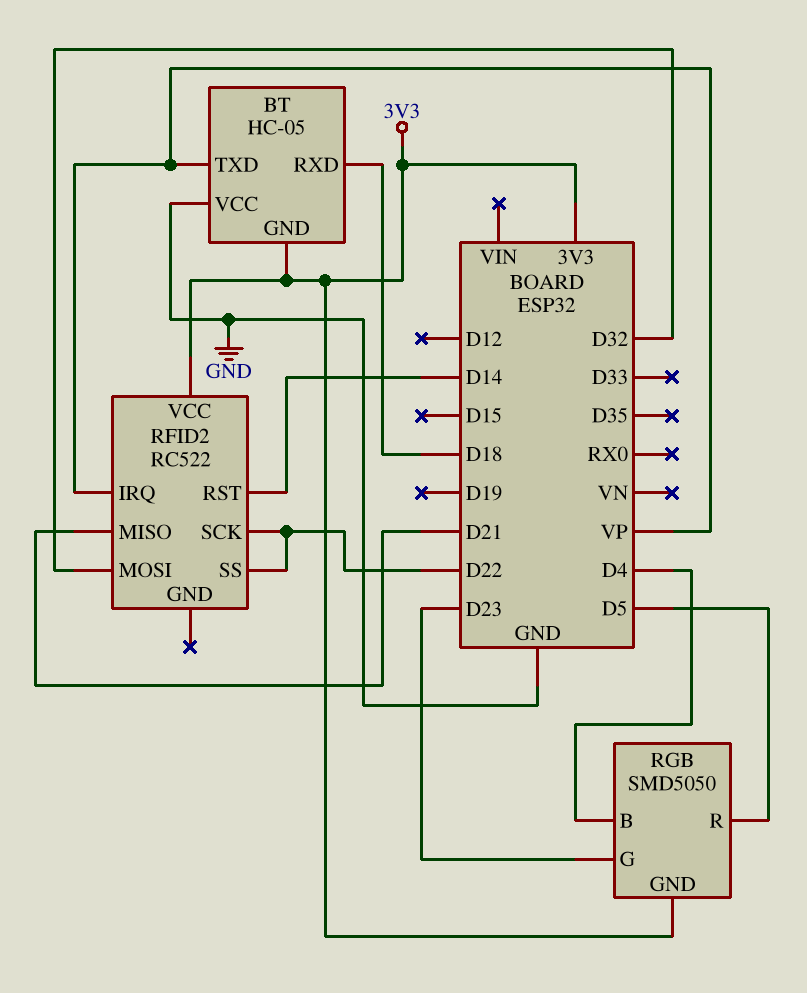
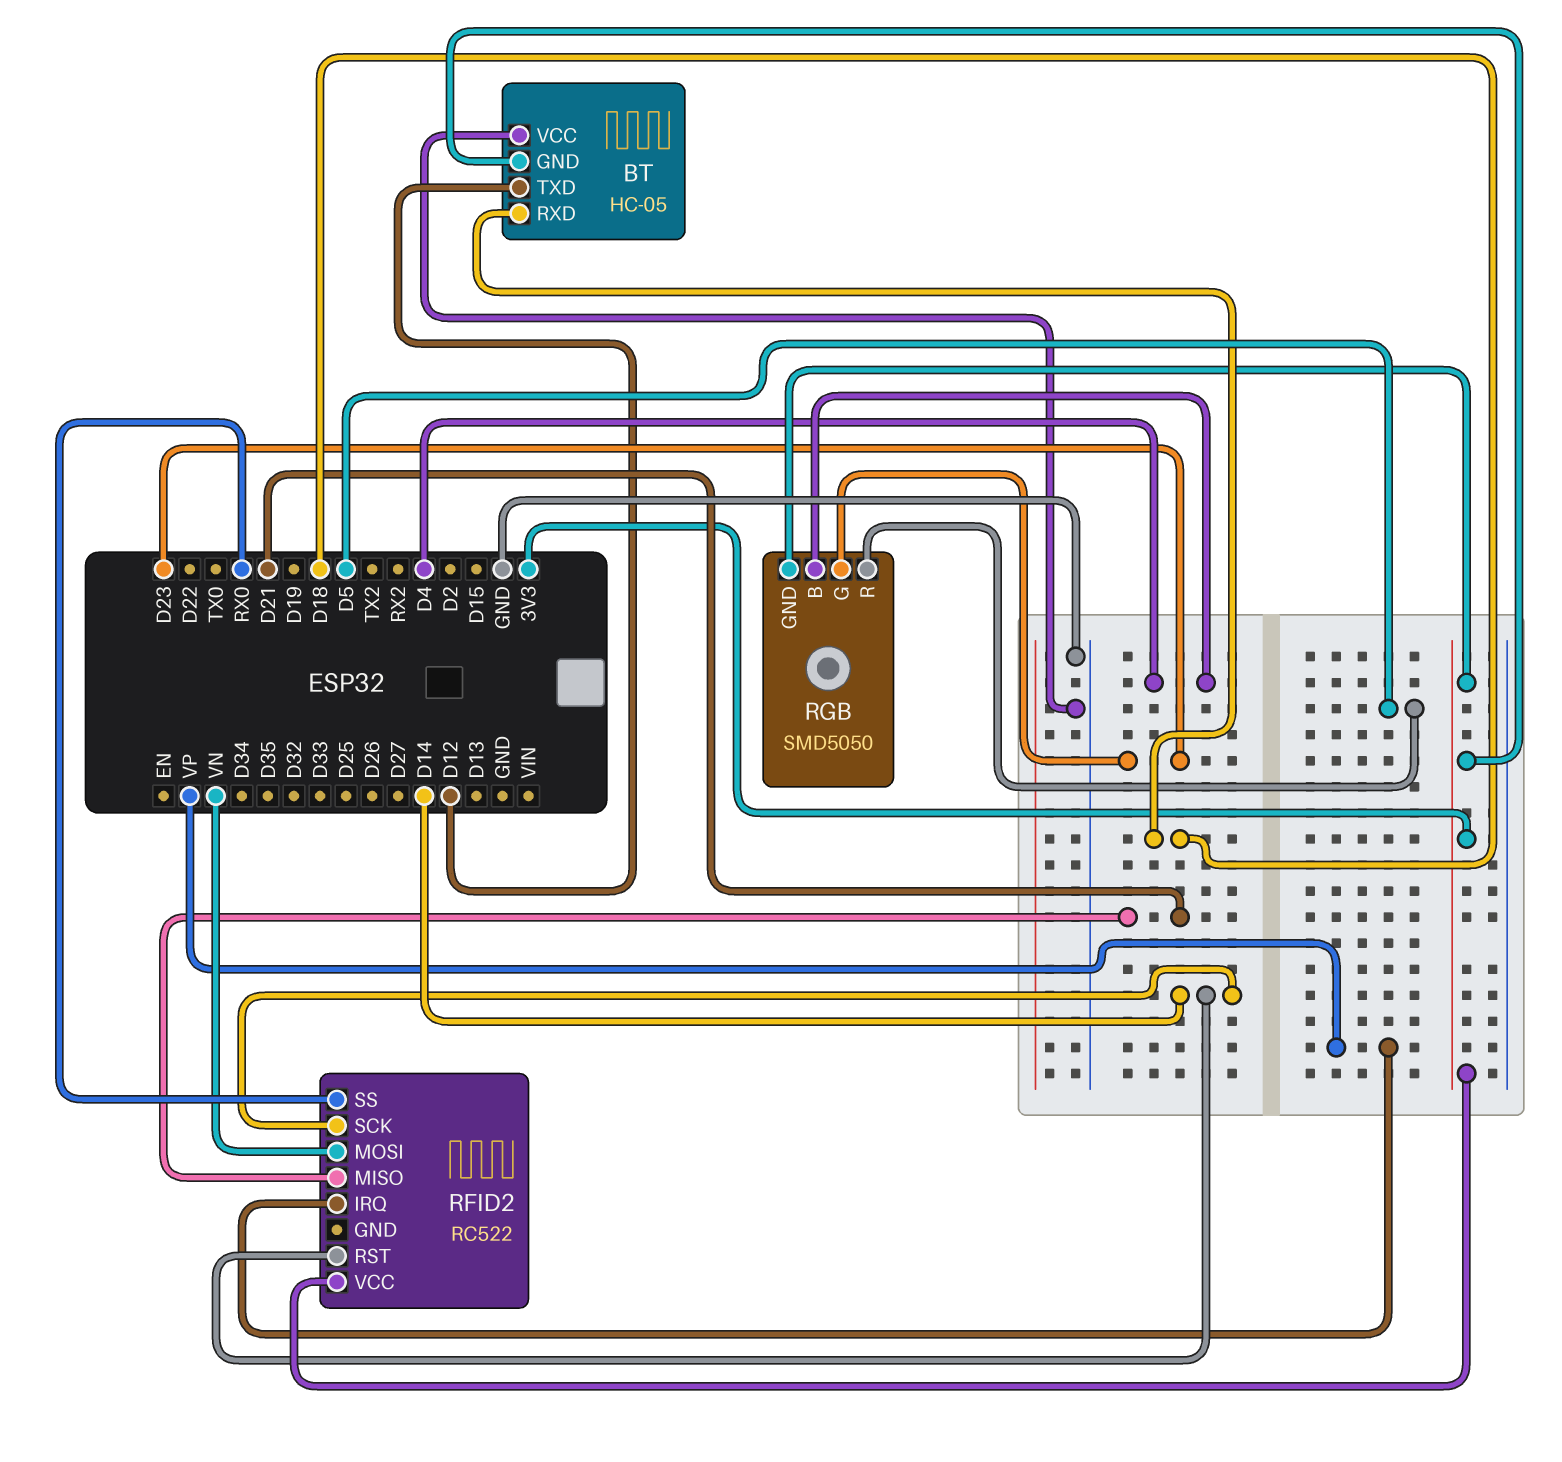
BT pin TXD: VP -> D12
RFID2 pin MOSI: D32 -> VN
RFID2 pin SCK: D22 -> D14
RFID2 pin SS: D22 -> RX0

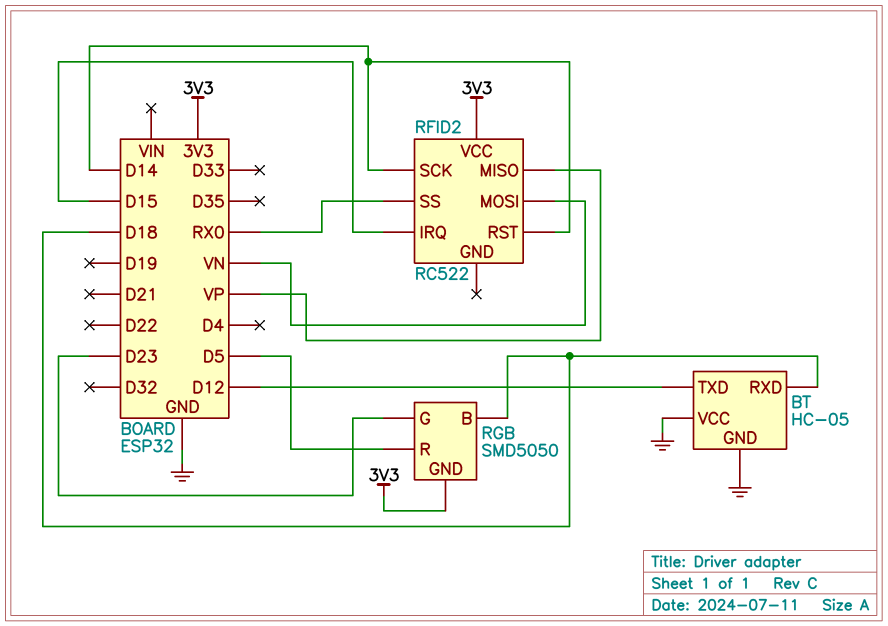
BT pin GND: 3V3 -> GND
RFID2 pin IRQ: VP -> D15
RFID2 pin MISO: D21 -> VP
RGB pin B: D4 -> D18

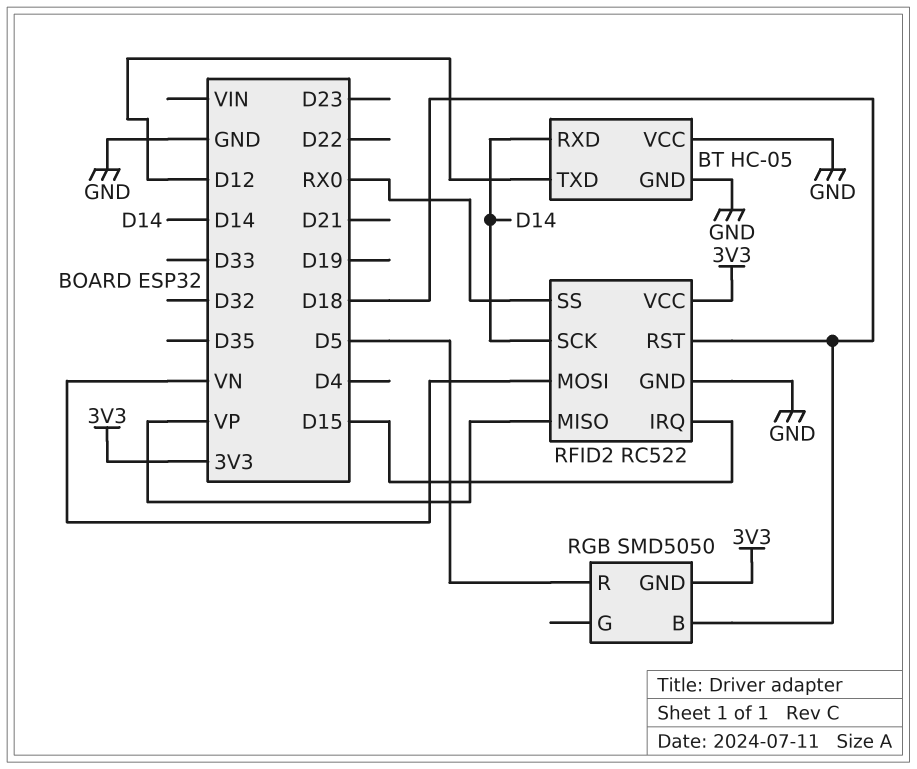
BT pin RXD: D18 -> D14
RFID2 pin GND: none -> GND
RFID2 pin RST: D14 -> D18
RGB pin G: D23 -> none

